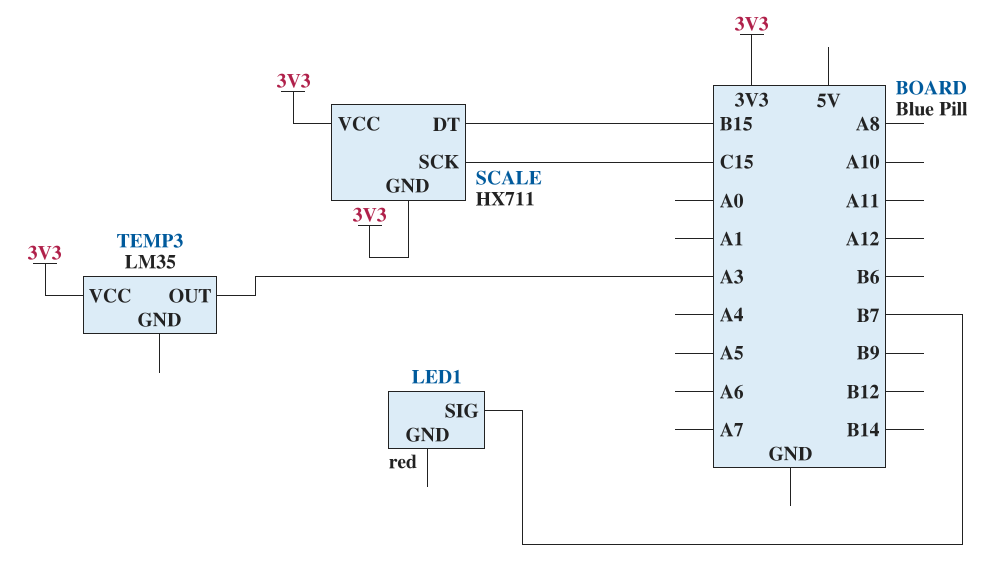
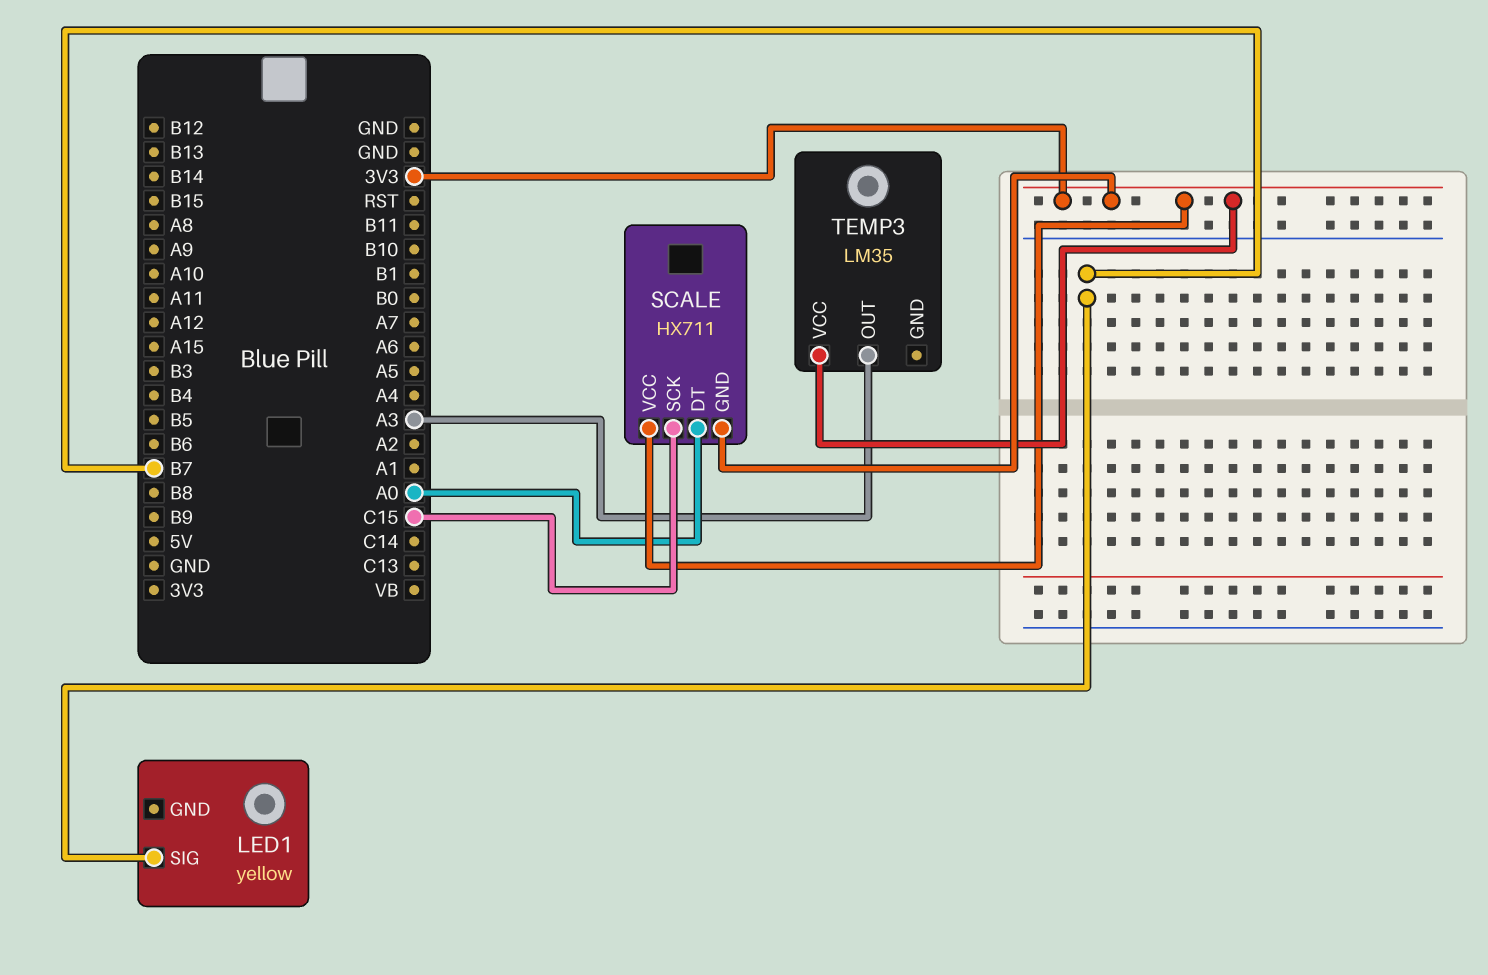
LED1: red -> yellow
SCALE pin DT: B15 -> A0

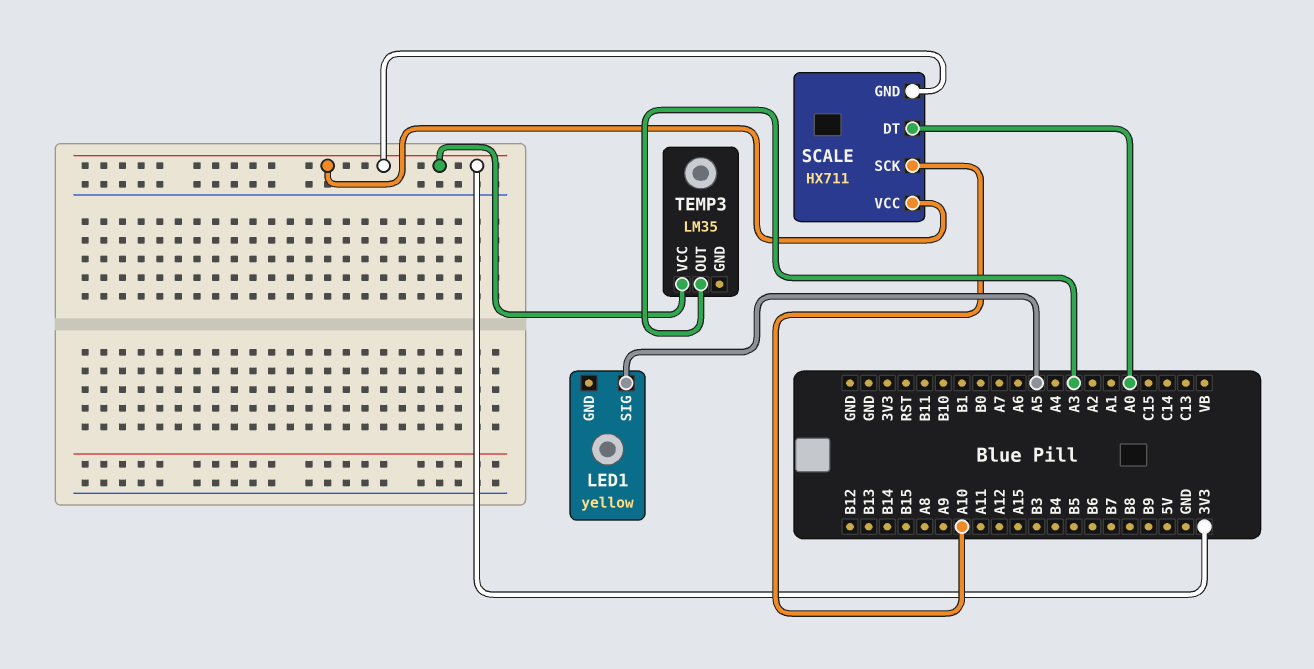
LED1 pin SIG: B7 -> A5
SCALE pin SCK: C15 -> A10

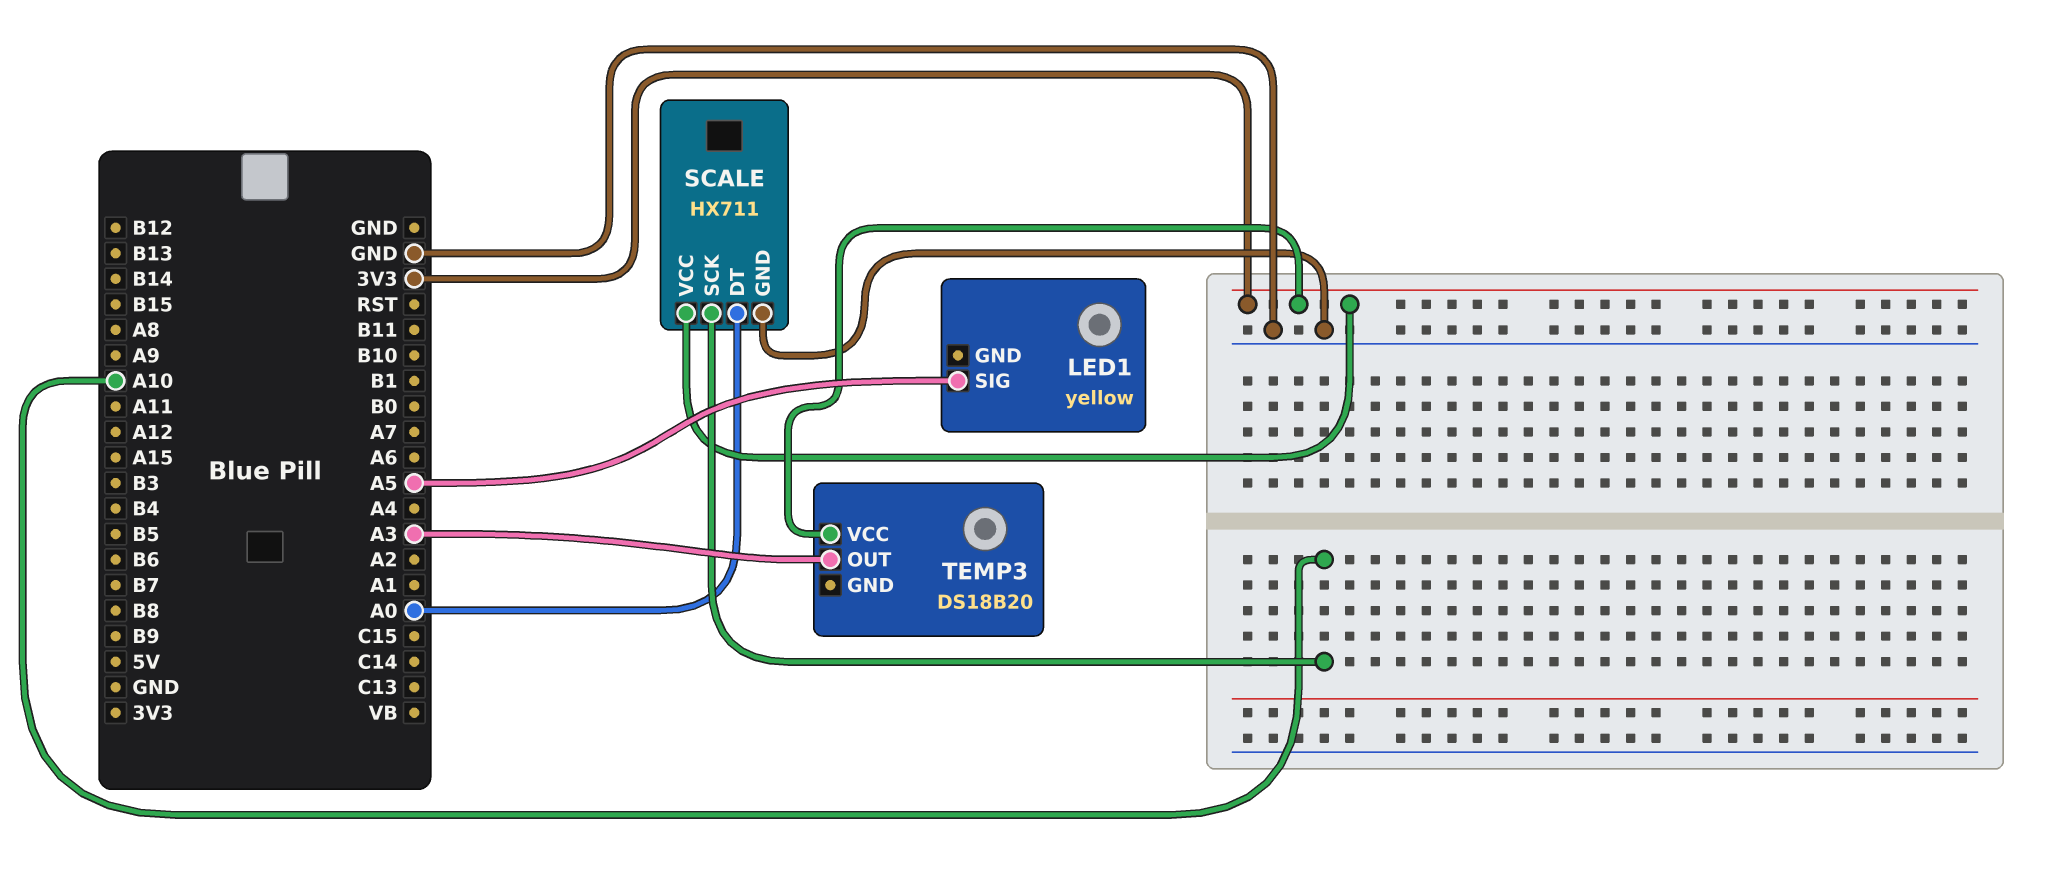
SCALE pin GND: 3V3 -> GND
TEMP3: LM35 -> DS18B20

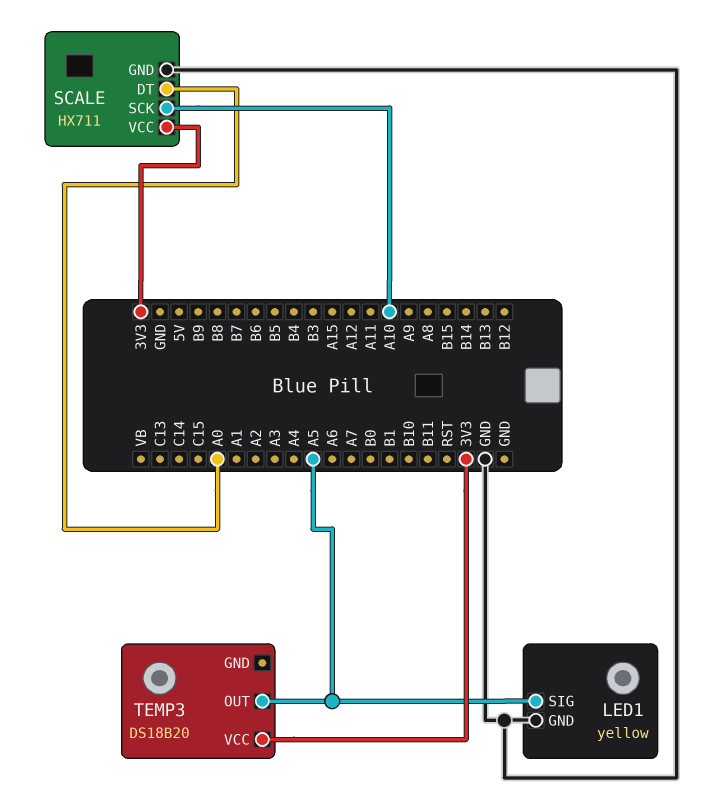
LED1 pin GND: none -> GND
TEMP3 pin OUT: A3 -> A5

